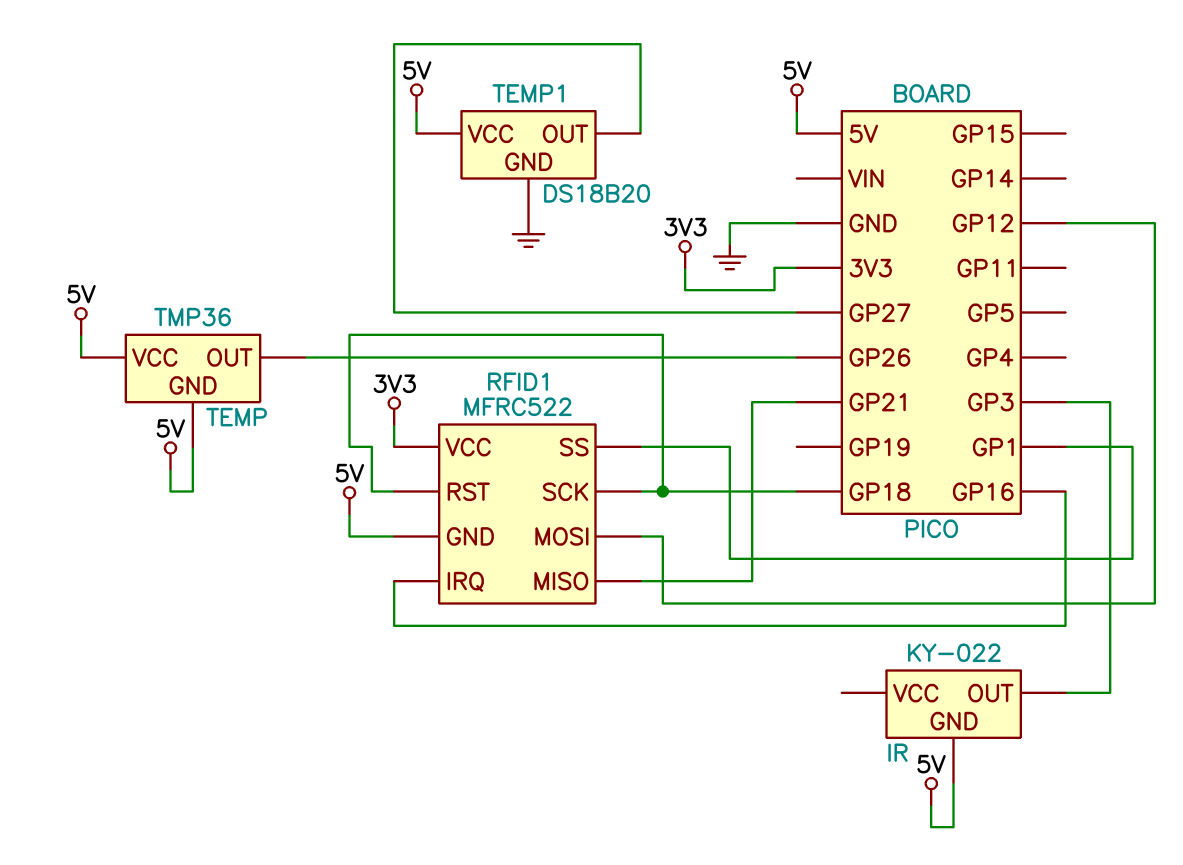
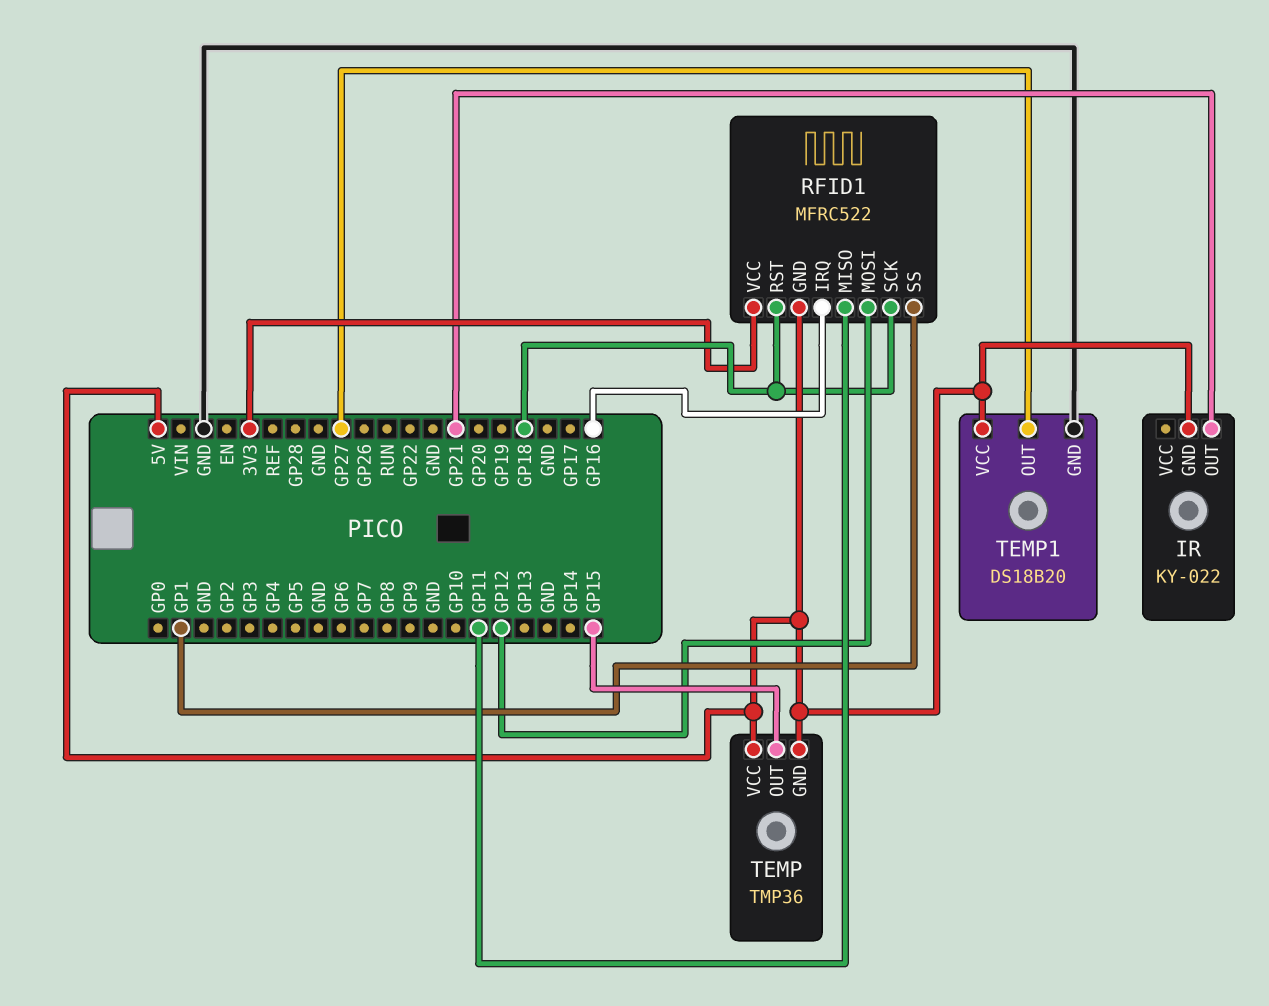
IR pin OUT: GP3 -> GP21
RFID1 pin MISO: GP21 -> GP11
TEMP pin OUT: GP26 -> GP15

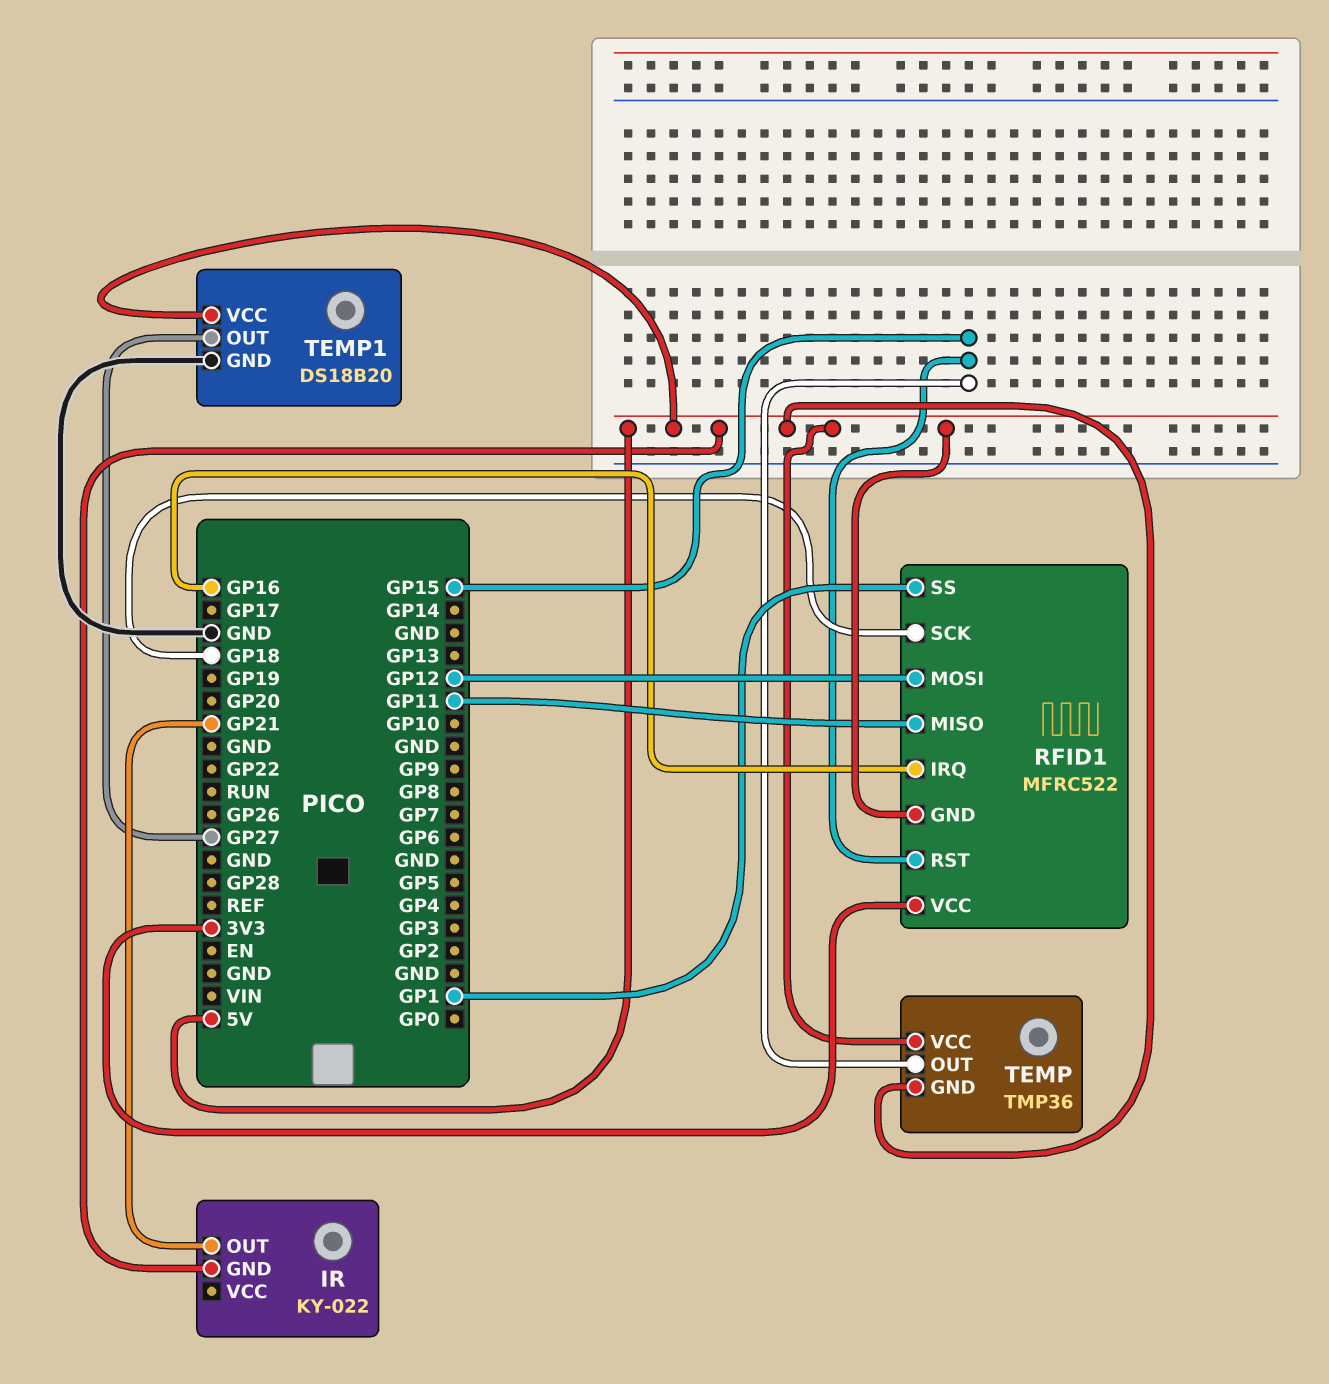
RFID1 pin RST: GP18 -> GP15

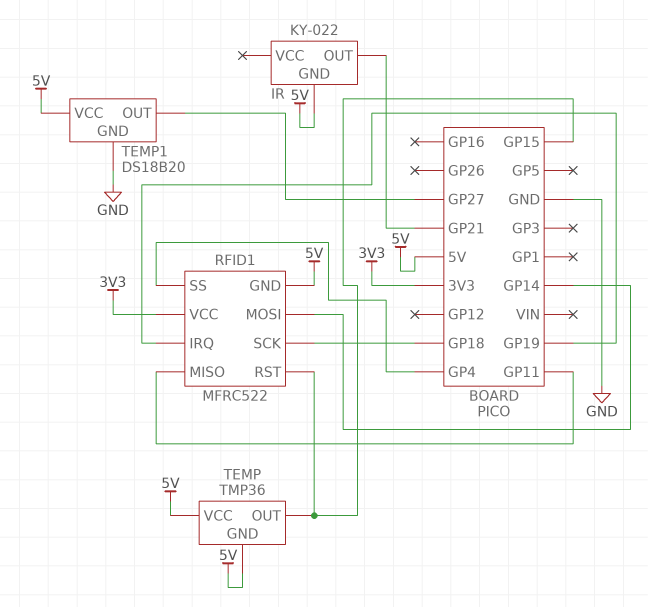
RFID1 pin IRQ: GP16 -> GP19
RFID1 pin MOSI: GP12 -> GP14
RFID1 pin SS: GP1 -> GP4

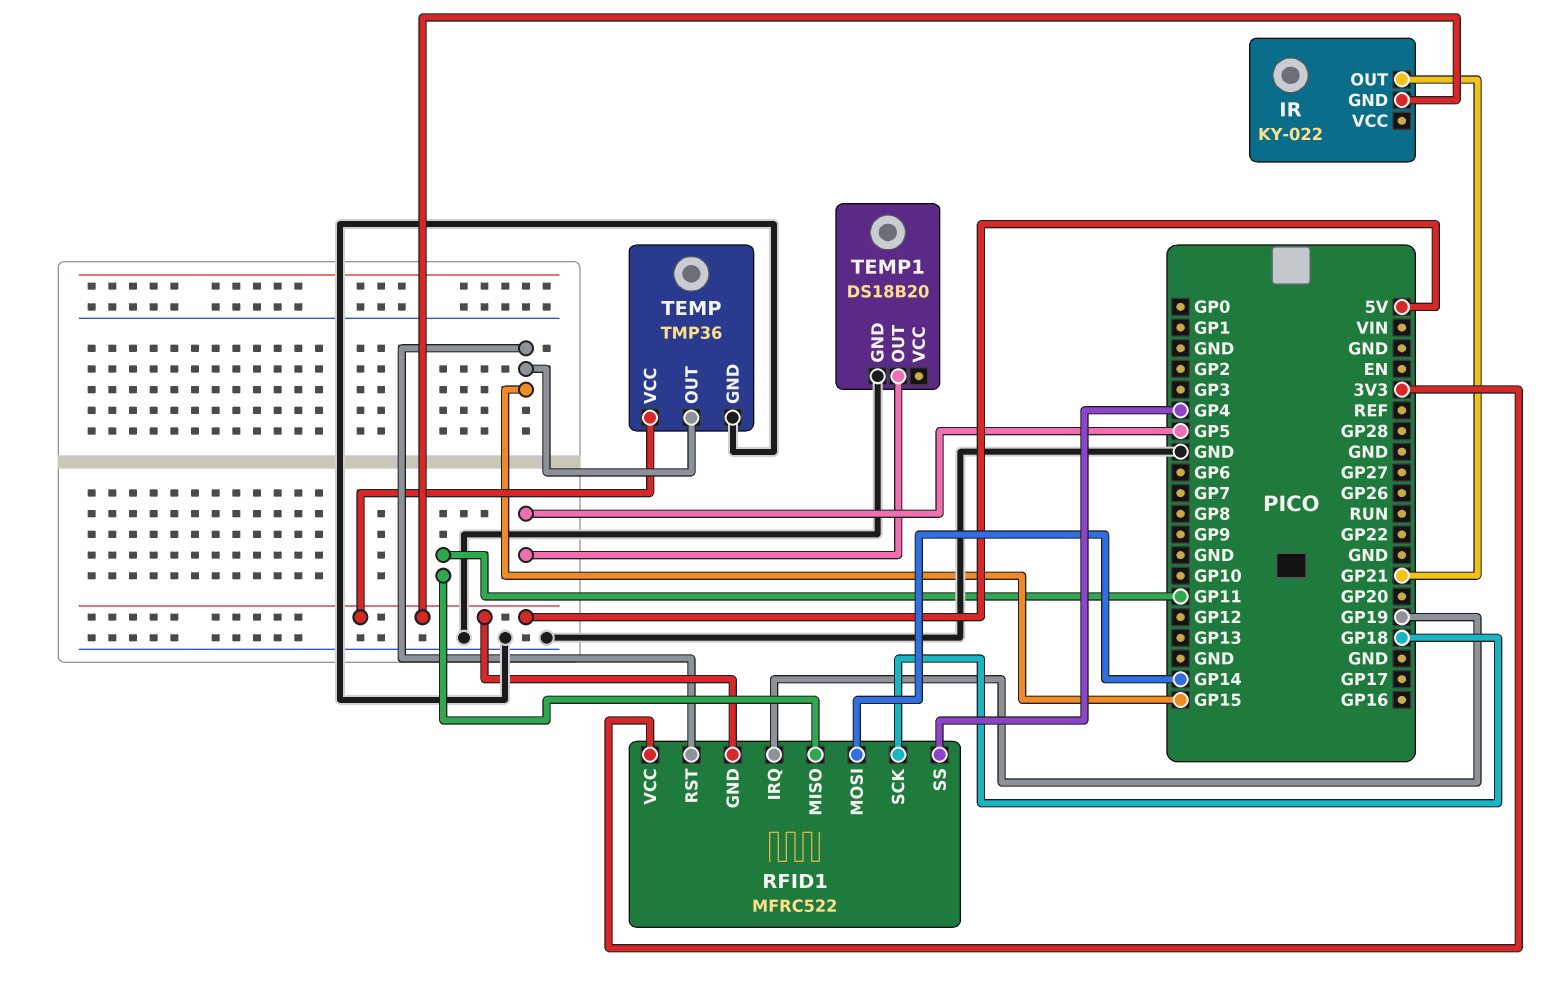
TEMP pin GND: 5V -> GND
TEMP1 pin OUT: GP27 -> GP5
TEMP1 pin VCC: 5V -> none

